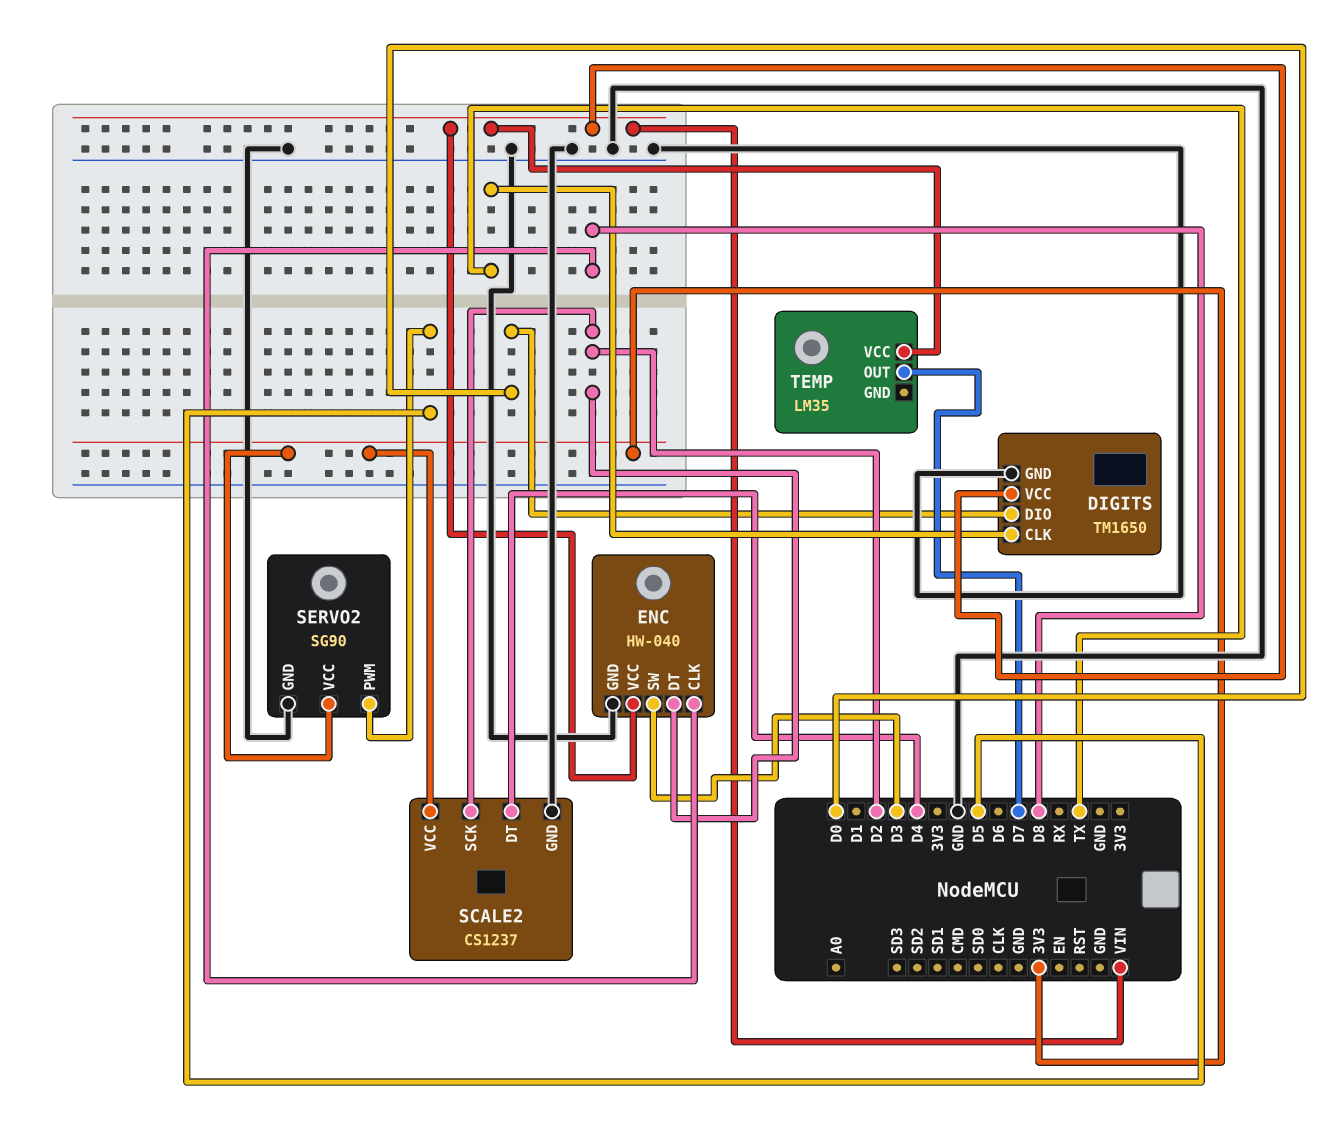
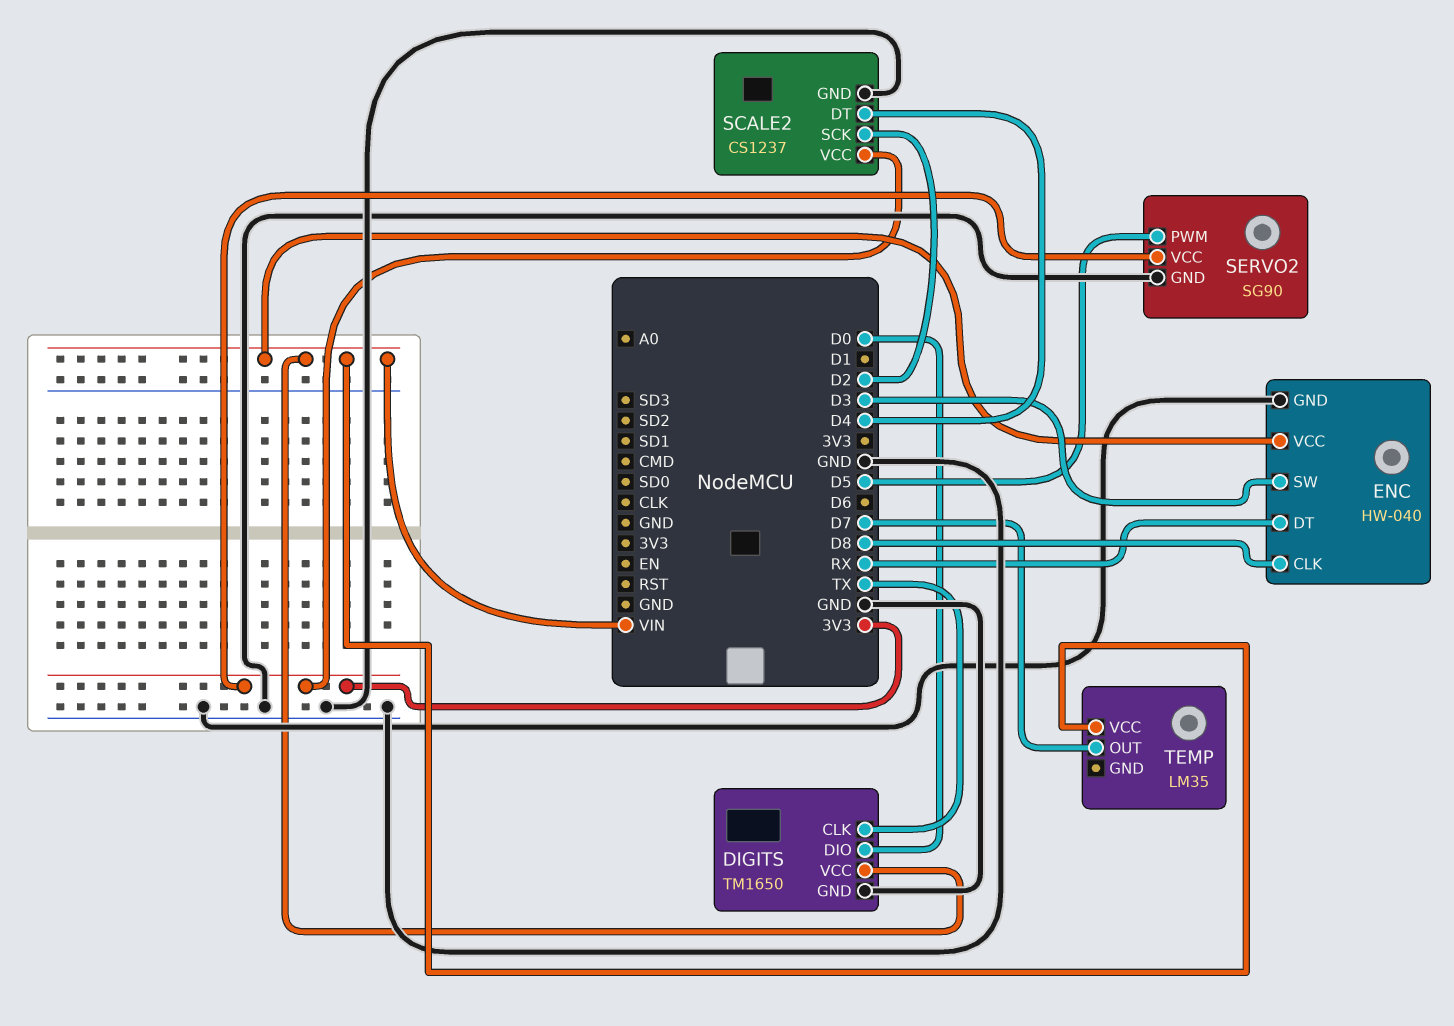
ENC pin DT: D2 -> RX

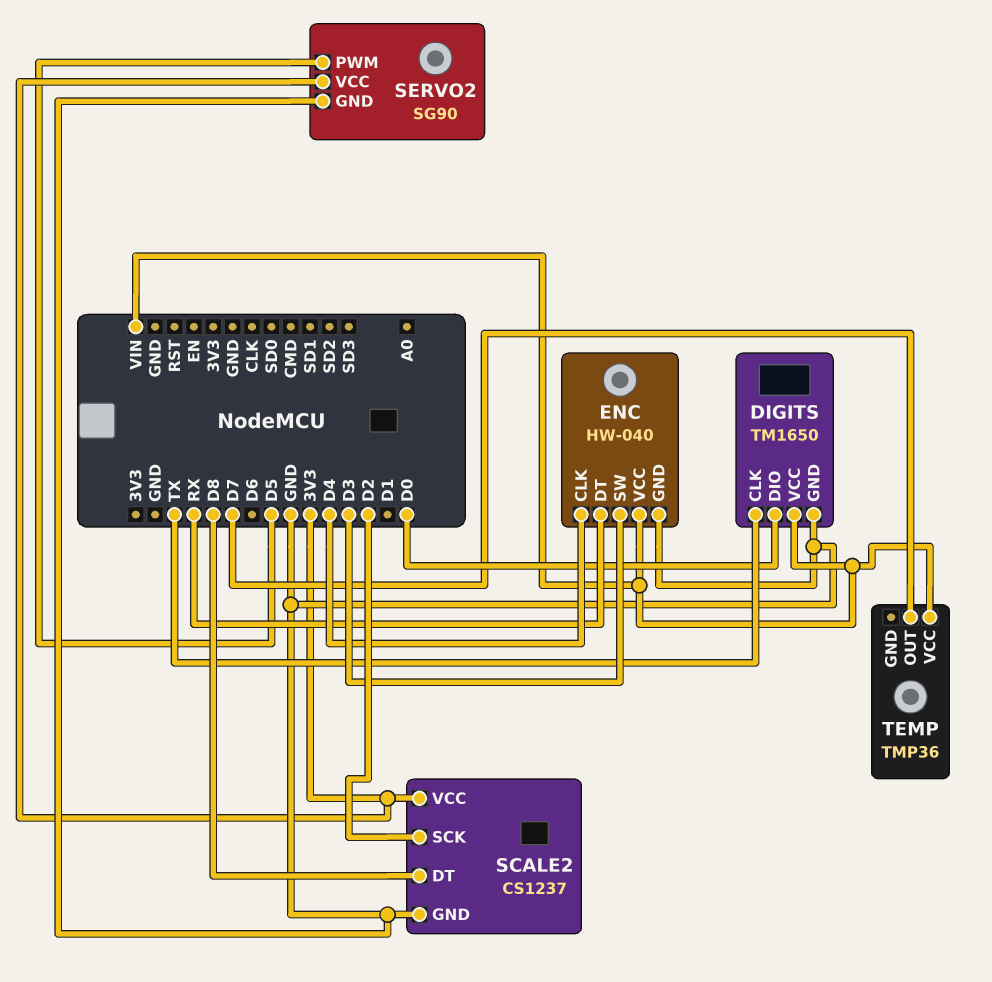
ENC pin CLK: D8 -> D4
SCALE2 pin DT: D4 -> D8
TEMP: LM35 -> TMP36

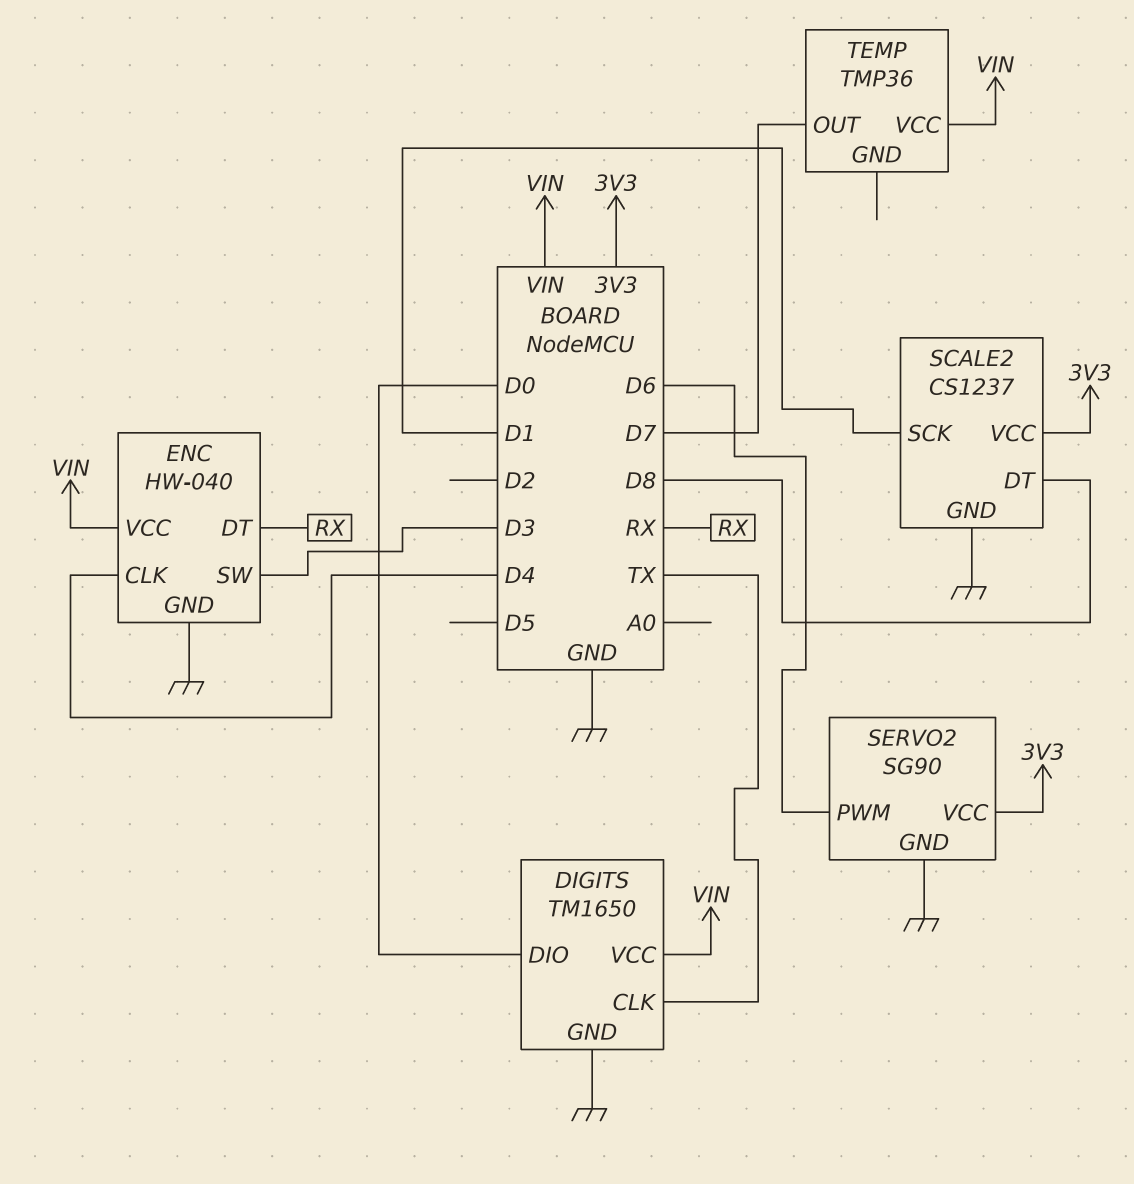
SCALE2 pin SCK: D2 -> D1
SERVO2 pin PWM: D5 -> D6

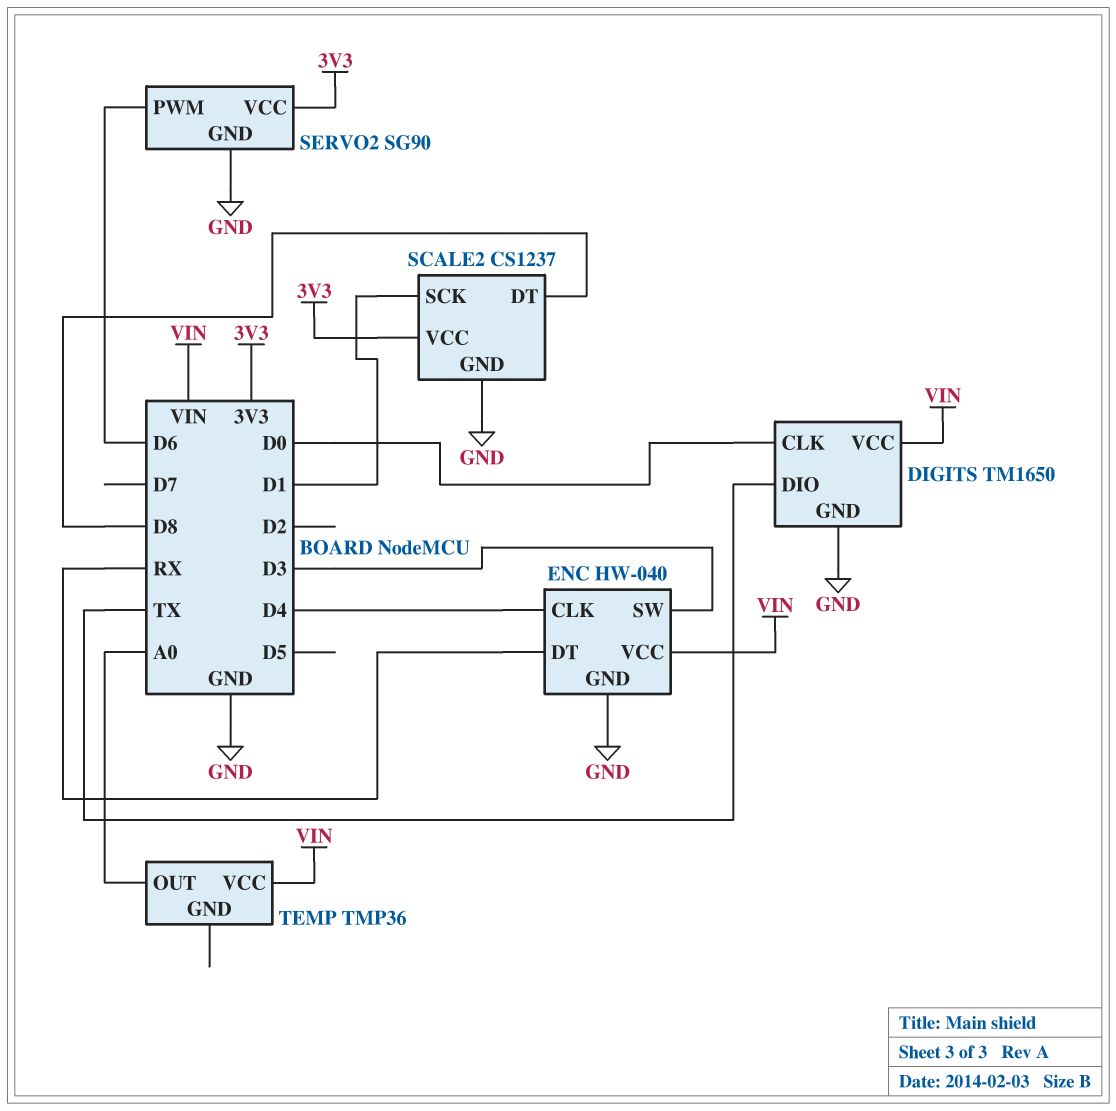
DIGITS pin CLK: TX -> D0
DIGITS pin DIO: D0 -> TX
TEMP pin OUT: D7 -> A0

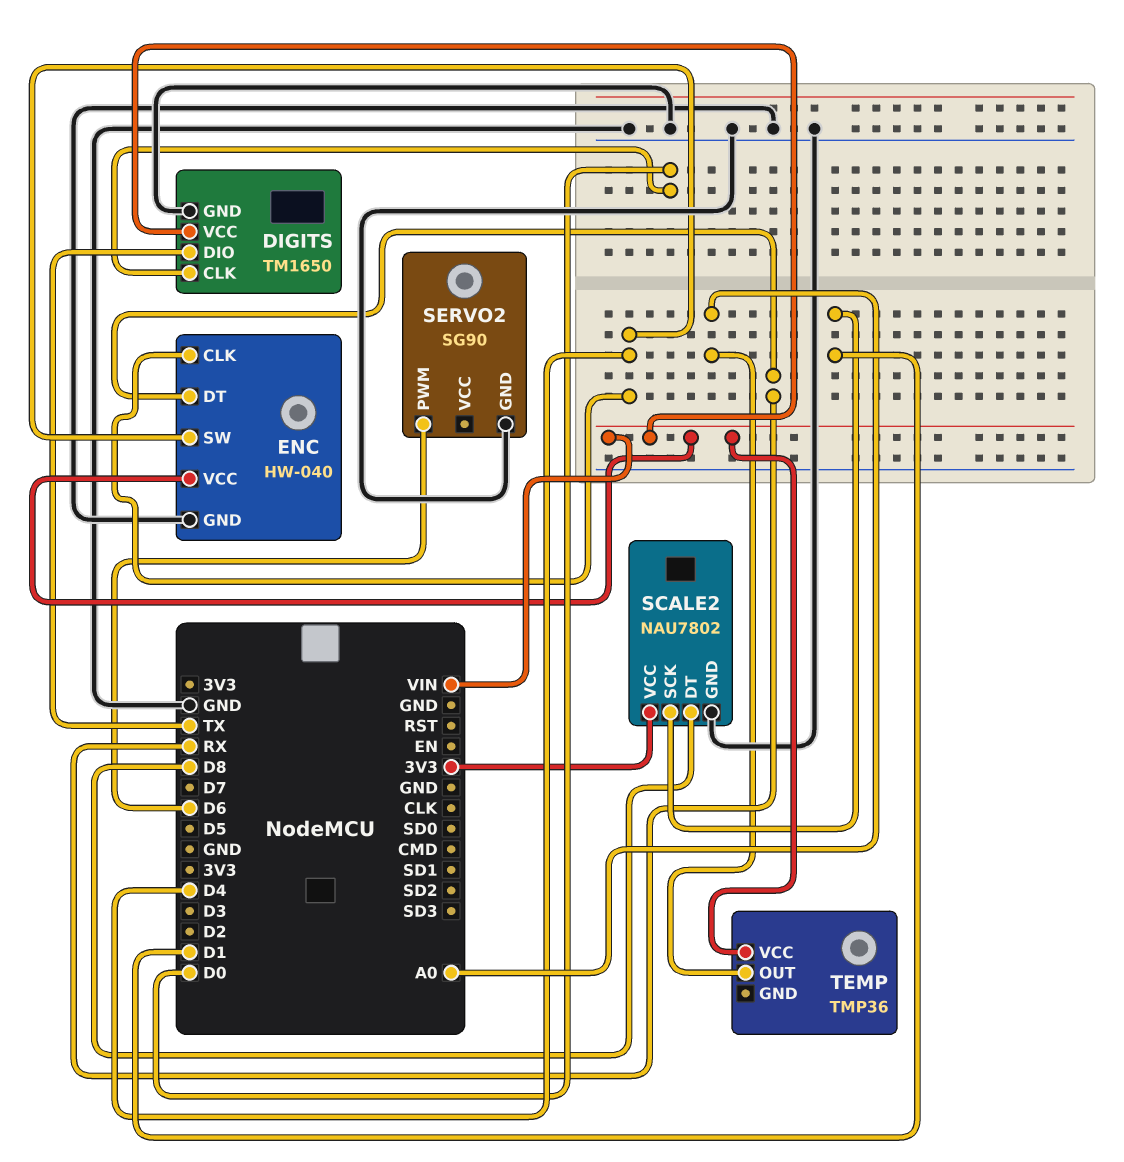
ENC pin SW: D3 -> D4
SCALE2: CS1237 -> NAU7802
SERVO2 pin VCC: 3V3 -> none

